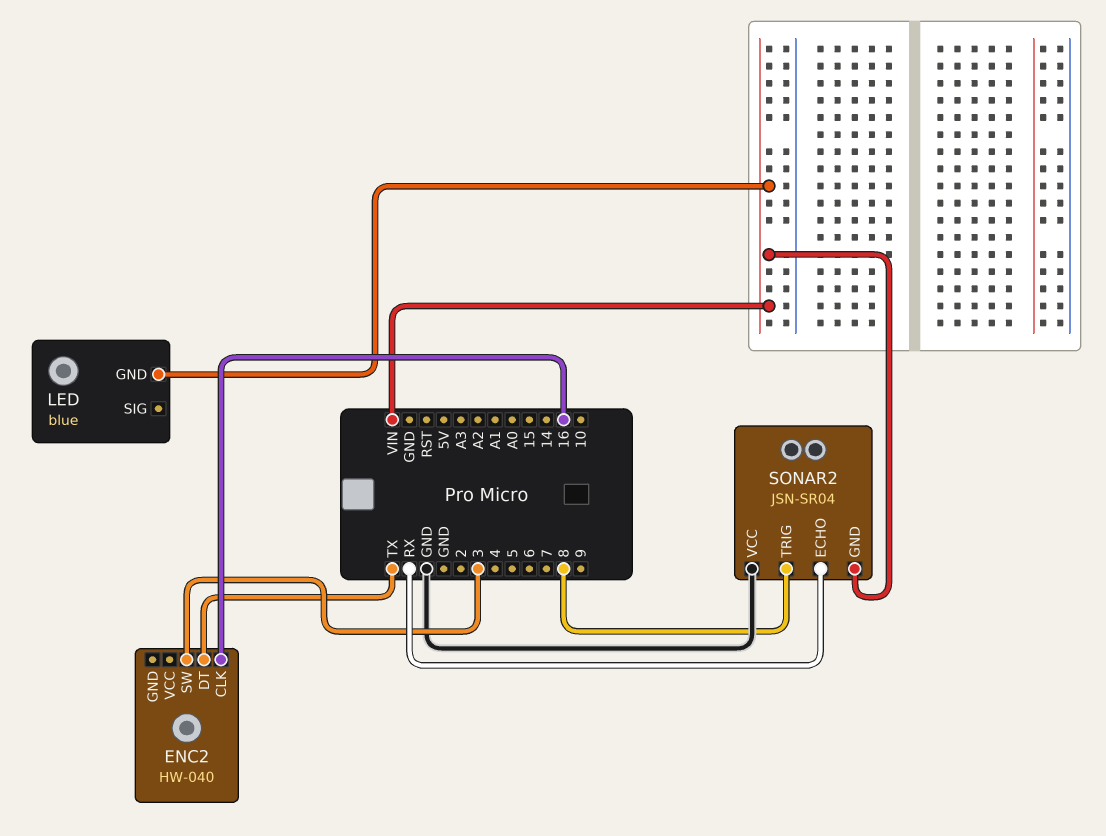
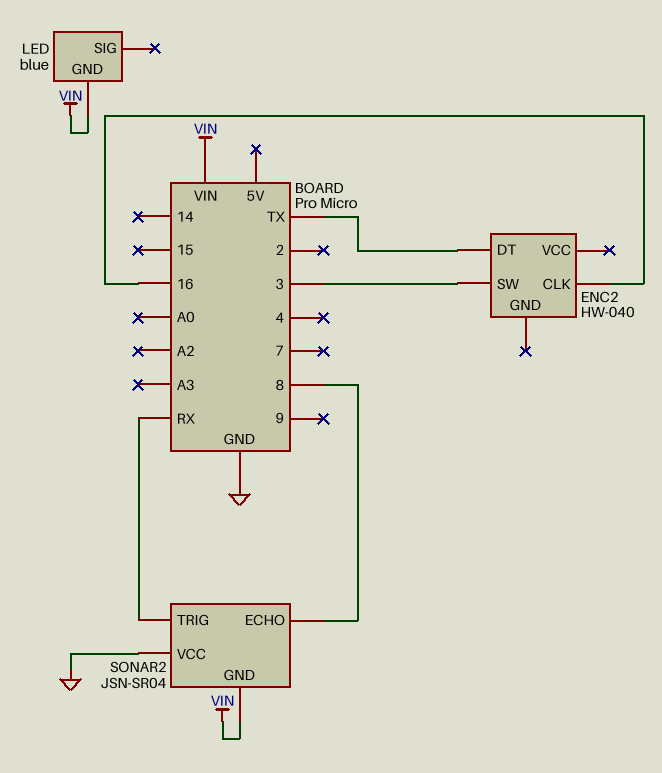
SONAR2 pin ECHO: RX -> 8
SONAR2 pin TRIG: 8 -> RX

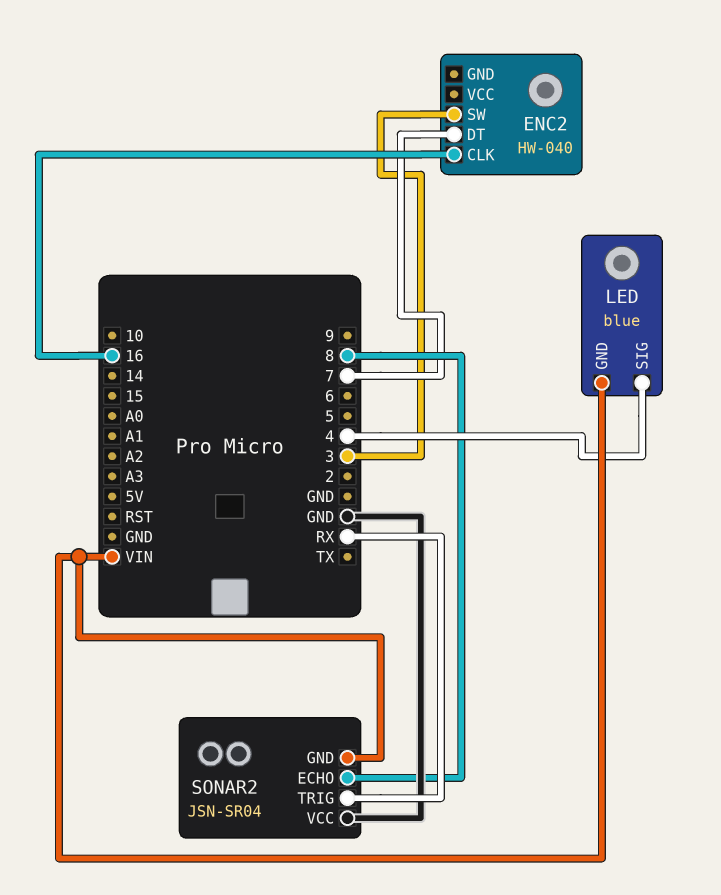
ENC2 pin DT: TX -> 7
LED pin SIG: none -> 4

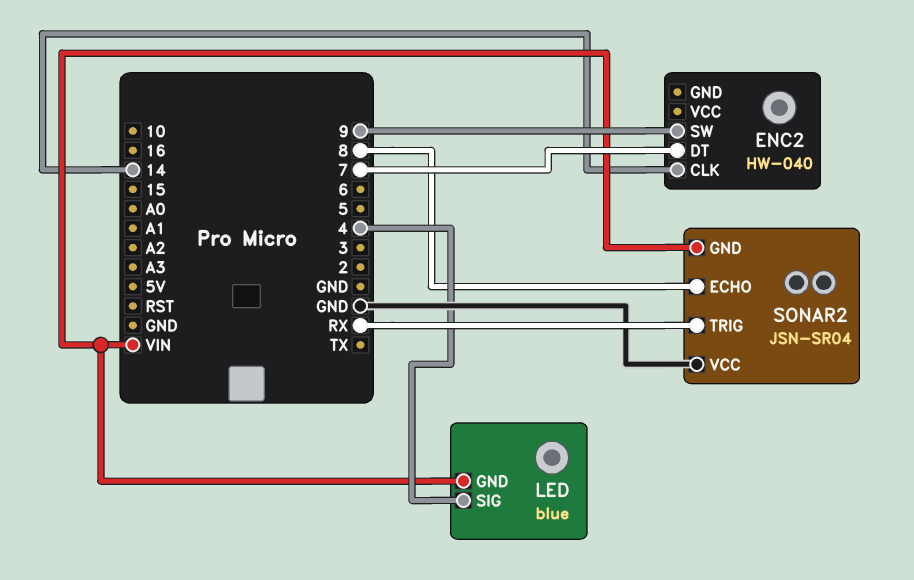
ENC2 pin CLK: 16 -> 14
ENC2 pin SW: 3 -> 9

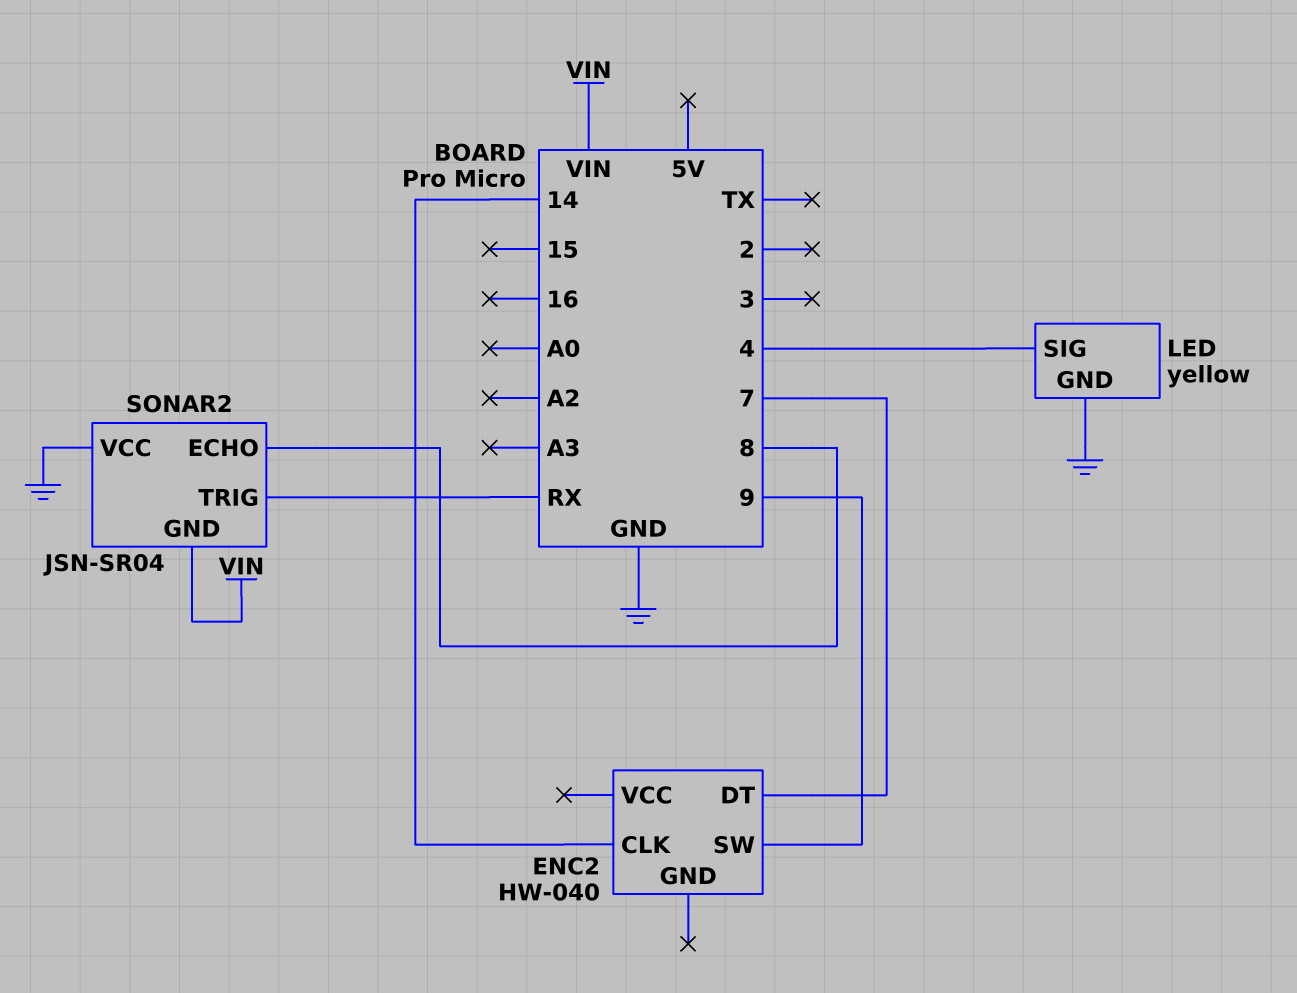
LED: blue -> yellow
LED pin GND: VIN -> GND

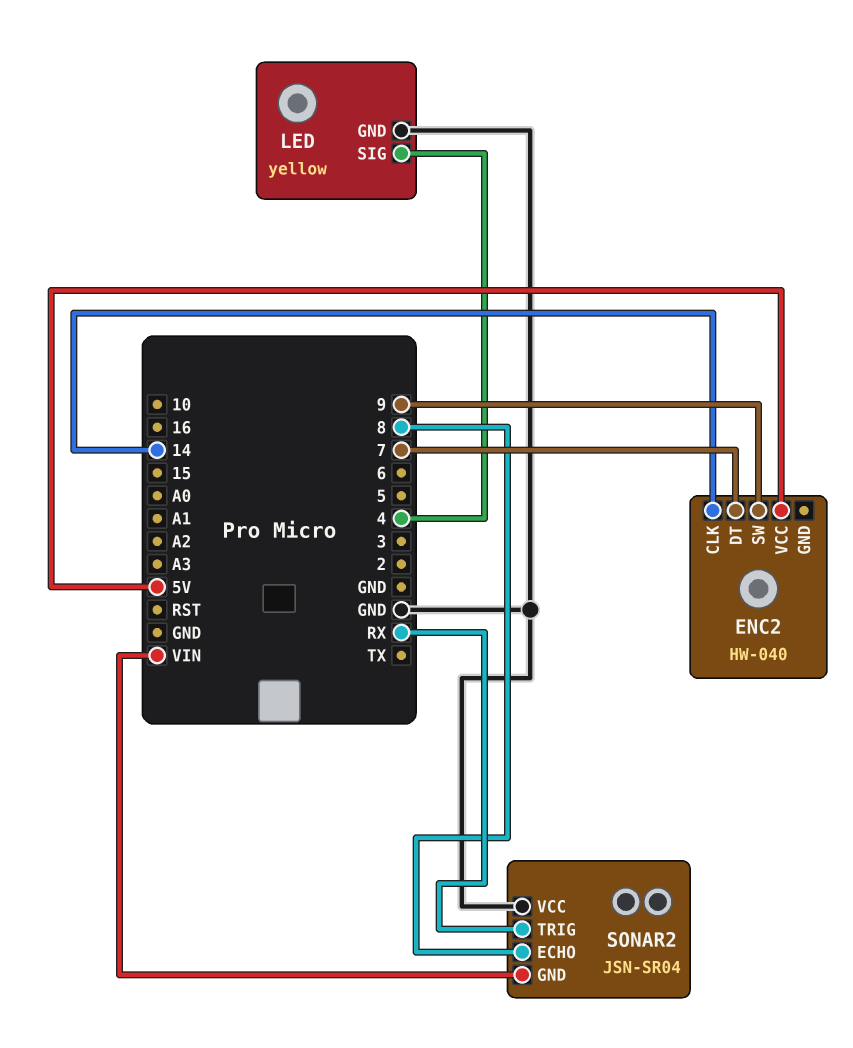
ENC2 pin VCC: none -> 5V

